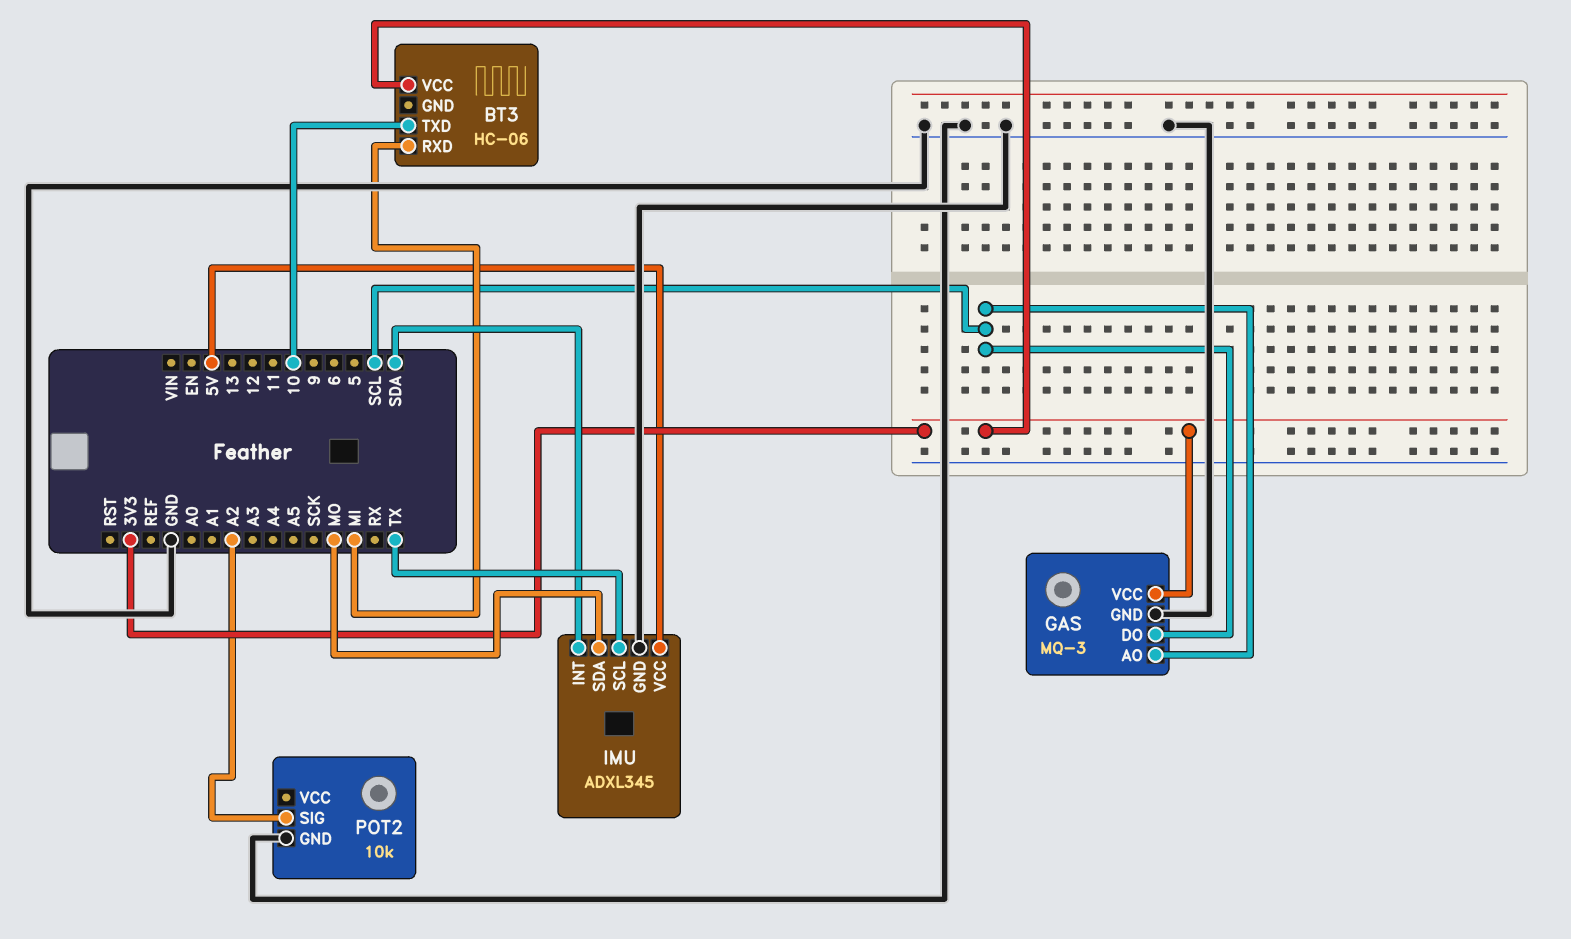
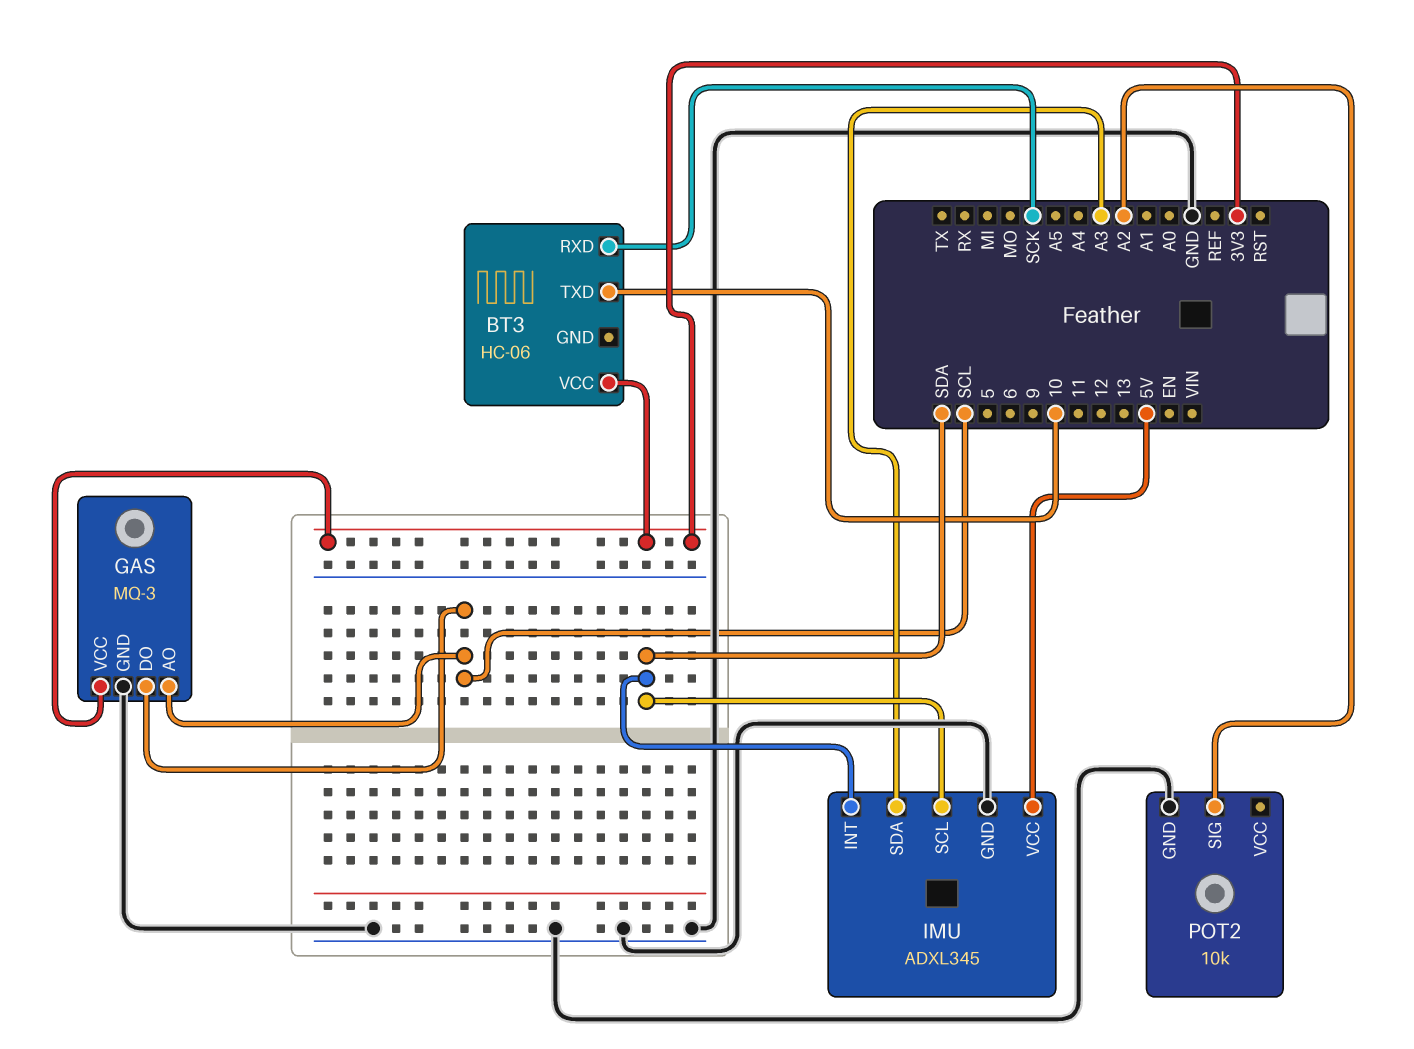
BT3 pin RXD: MI -> SCK
IMU pin SCL: TX -> SDA
IMU pin SDA: MO -> A3

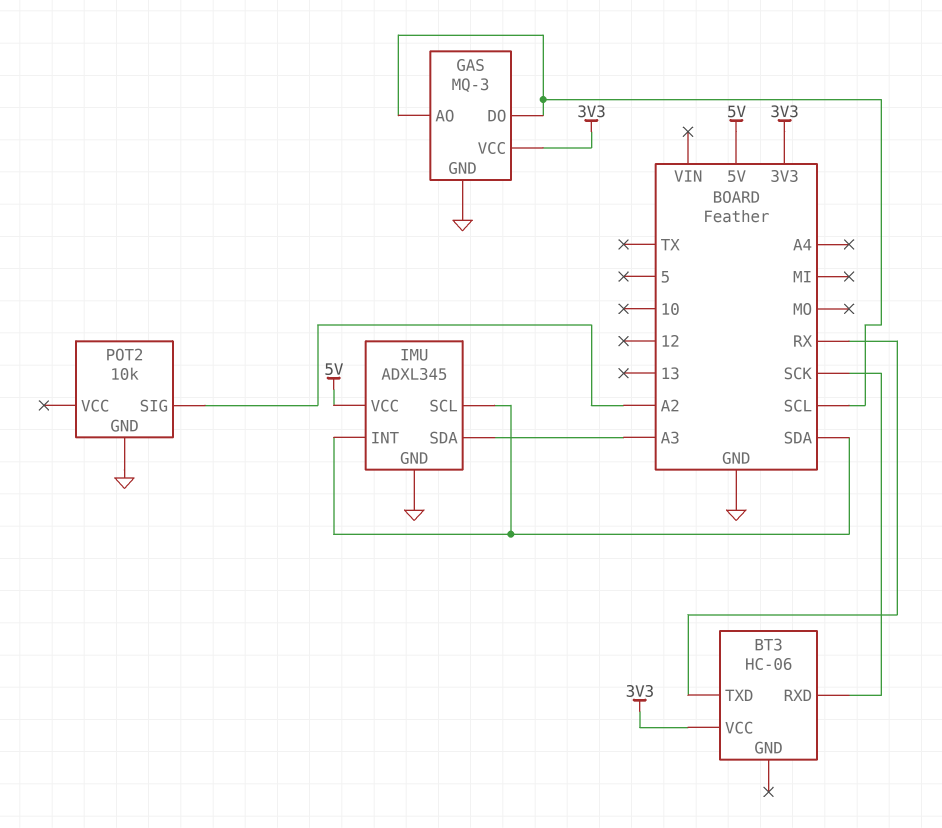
BT3 pin TXD: 10 -> RX

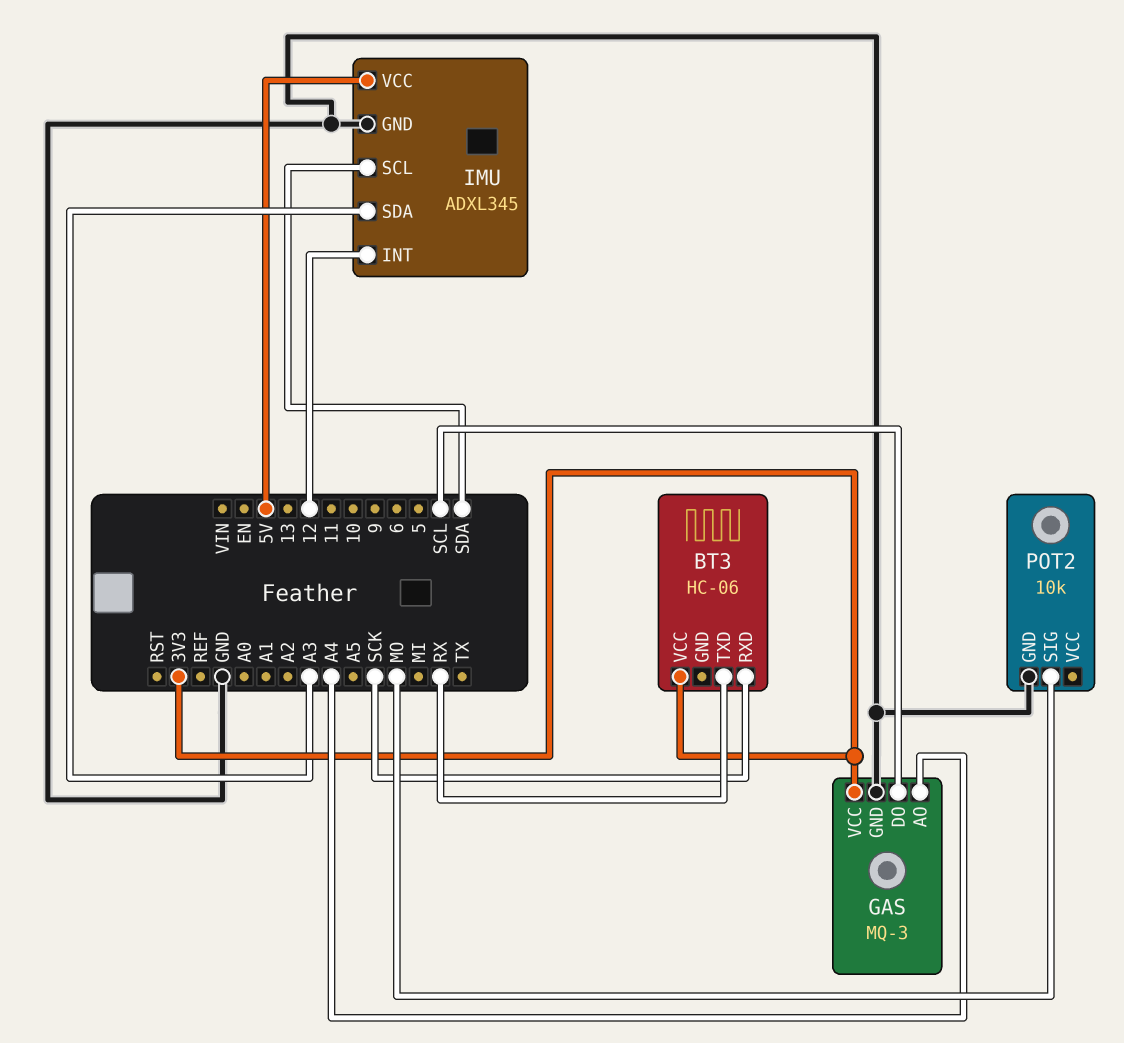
GAS pin AO: SCL -> A4
IMU pin INT: SDA -> 12
POT2 pin SIG: A2 -> MO

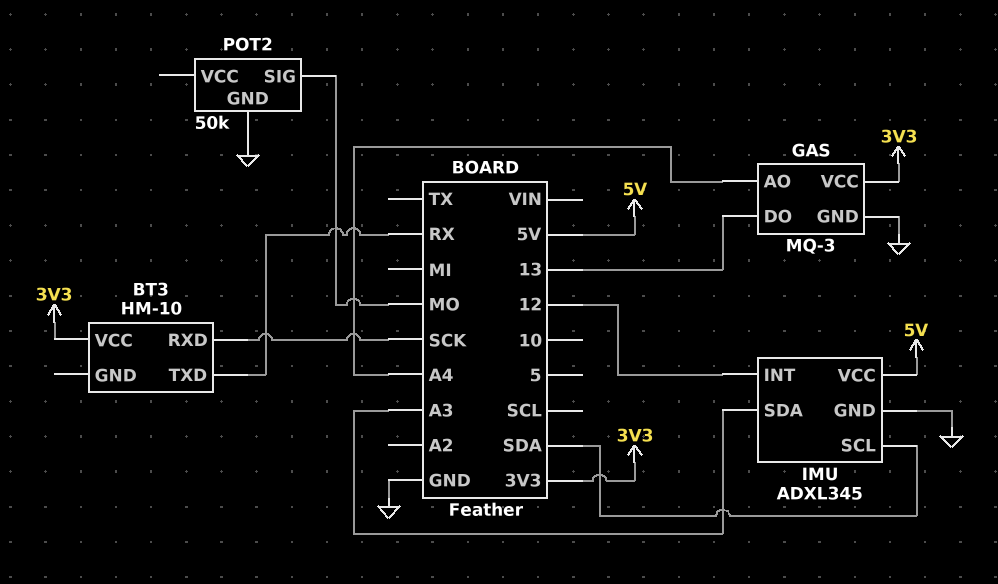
BT3: HC-06 -> HM-10
GAS pin DO: SCL -> 13
POT2: 10k -> 50k

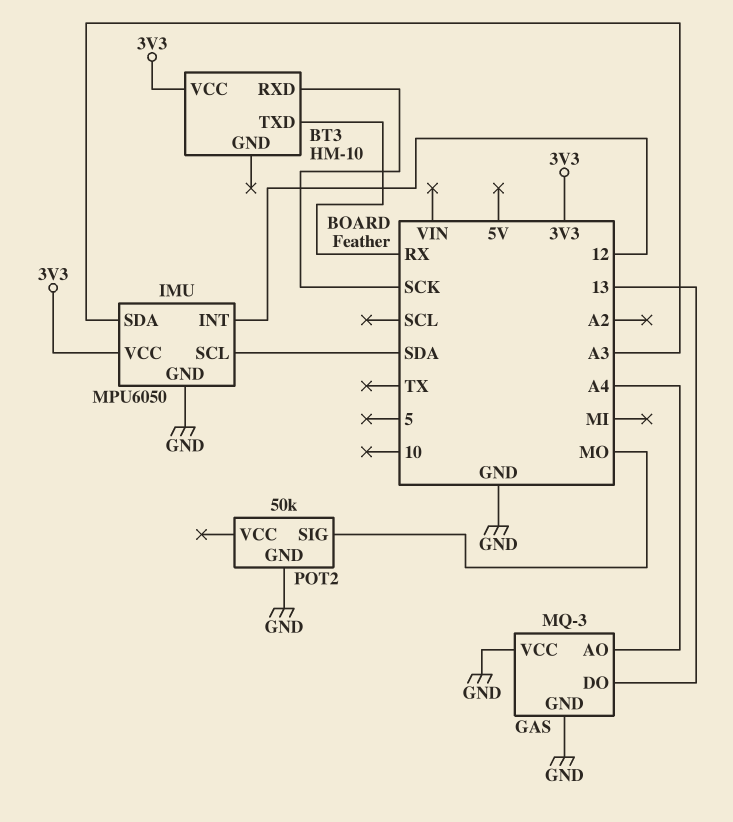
GAS pin VCC: 3V3 -> GND
IMU: ADXL345 -> MPU6050
IMU pin VCC: 5V -> 3V3

